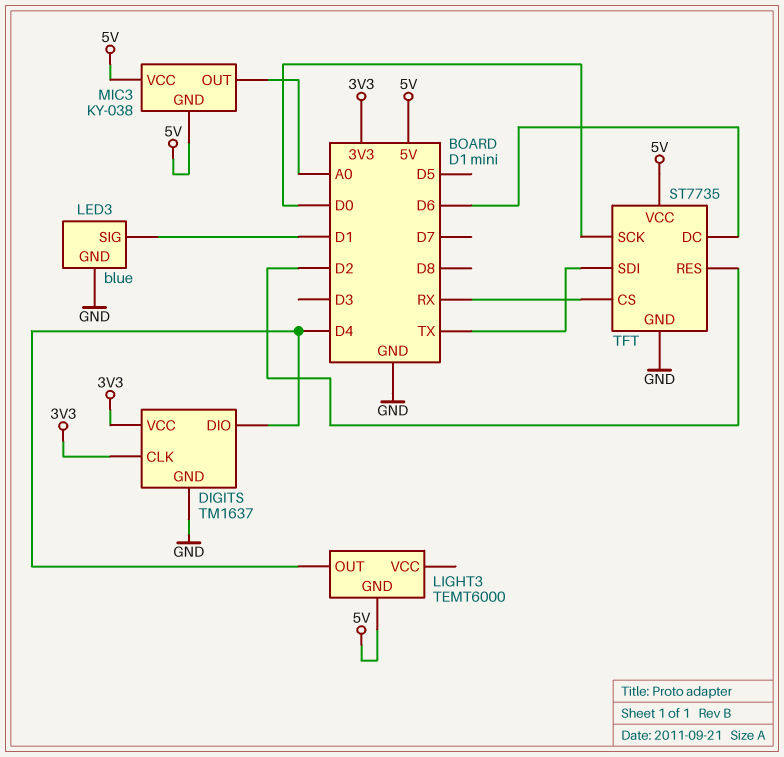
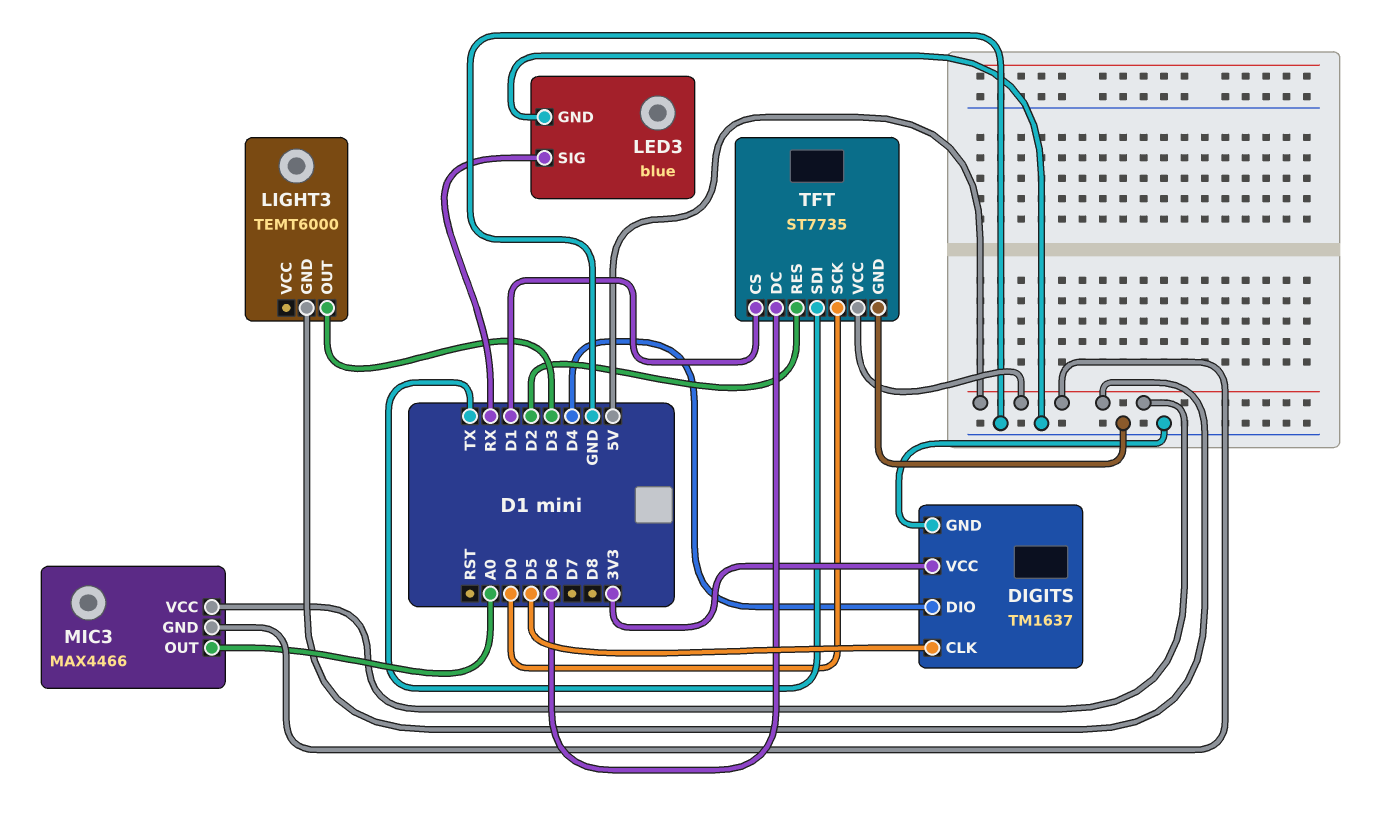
DIGITS pin CLK: 3V3 -> D5
LED3 pin SIG: D1 -> RX
LIGHT3 pin OUT: D4 -> D3
MIC3: KY-038 -> MAX4466
TFT pin CS: RX -> D1

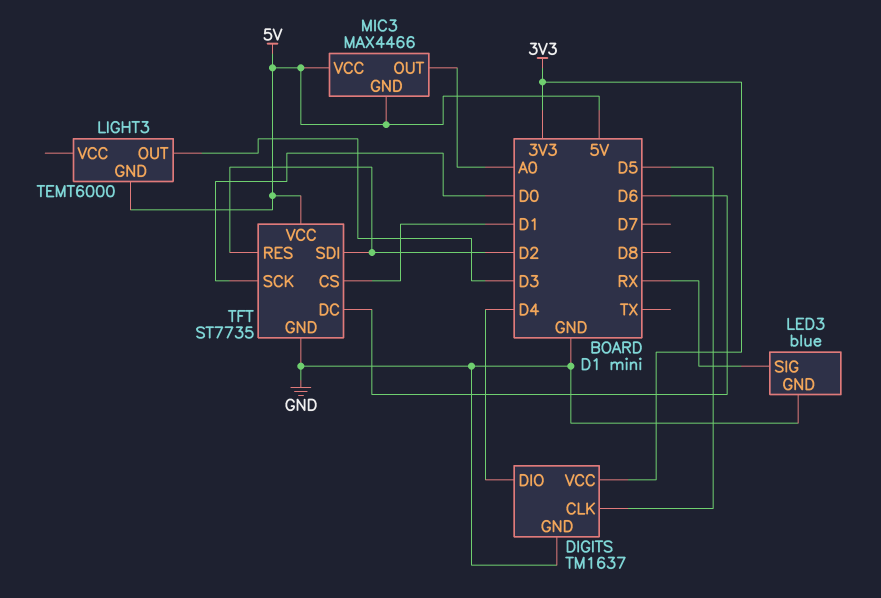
TFT pin SDI: TX -> D2

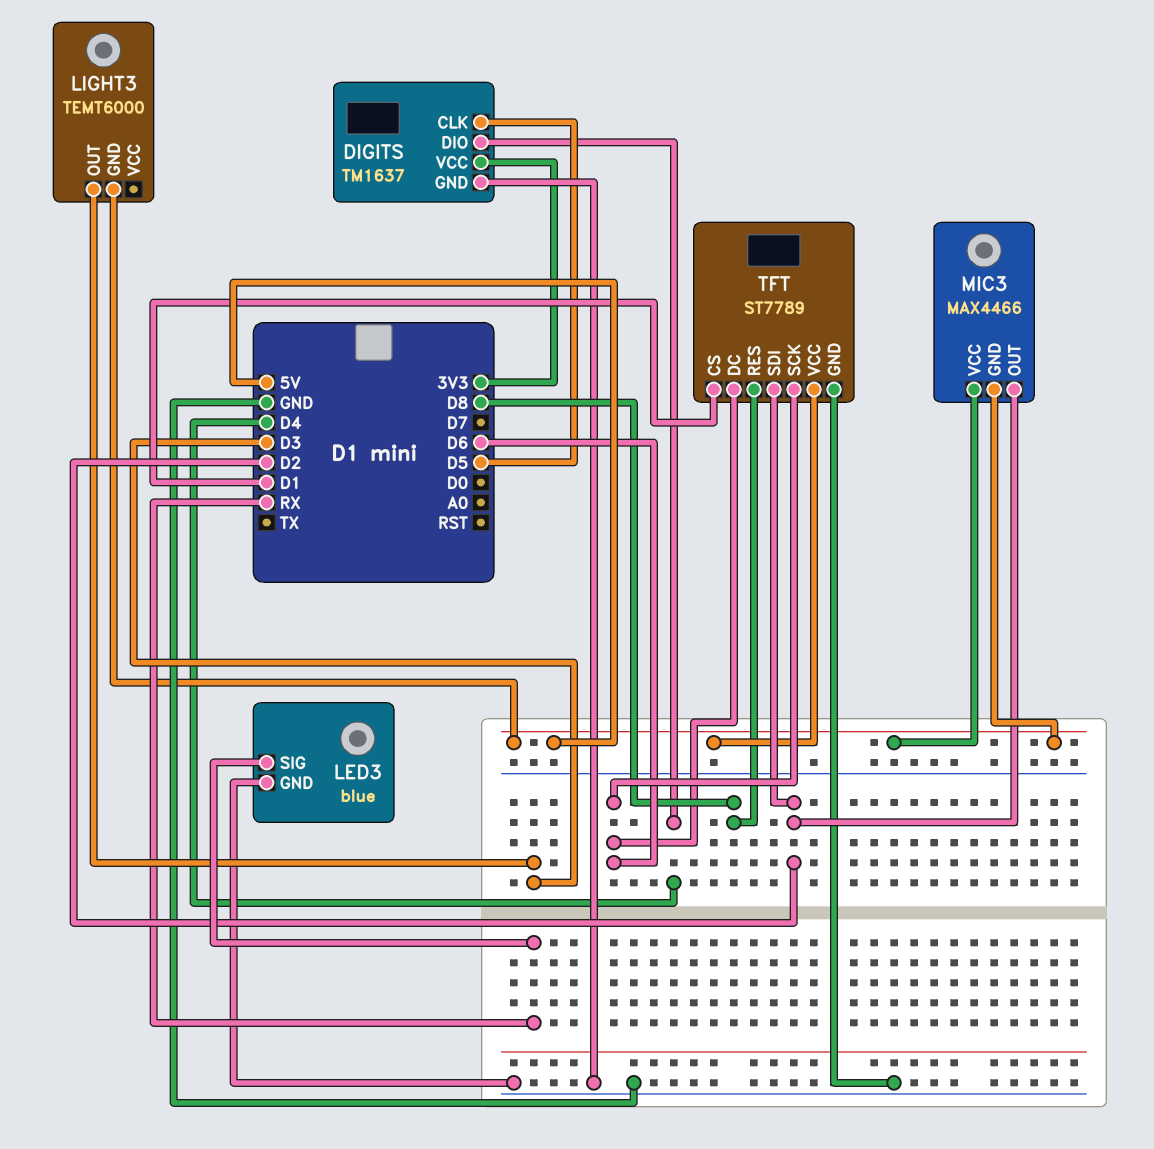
MIC3 pin OUT: A0 -> D2
TFT: ST7735 -> ST7789
TFT pin RES: D2 -> D8
TFT pin SCK: D0 -> D6

